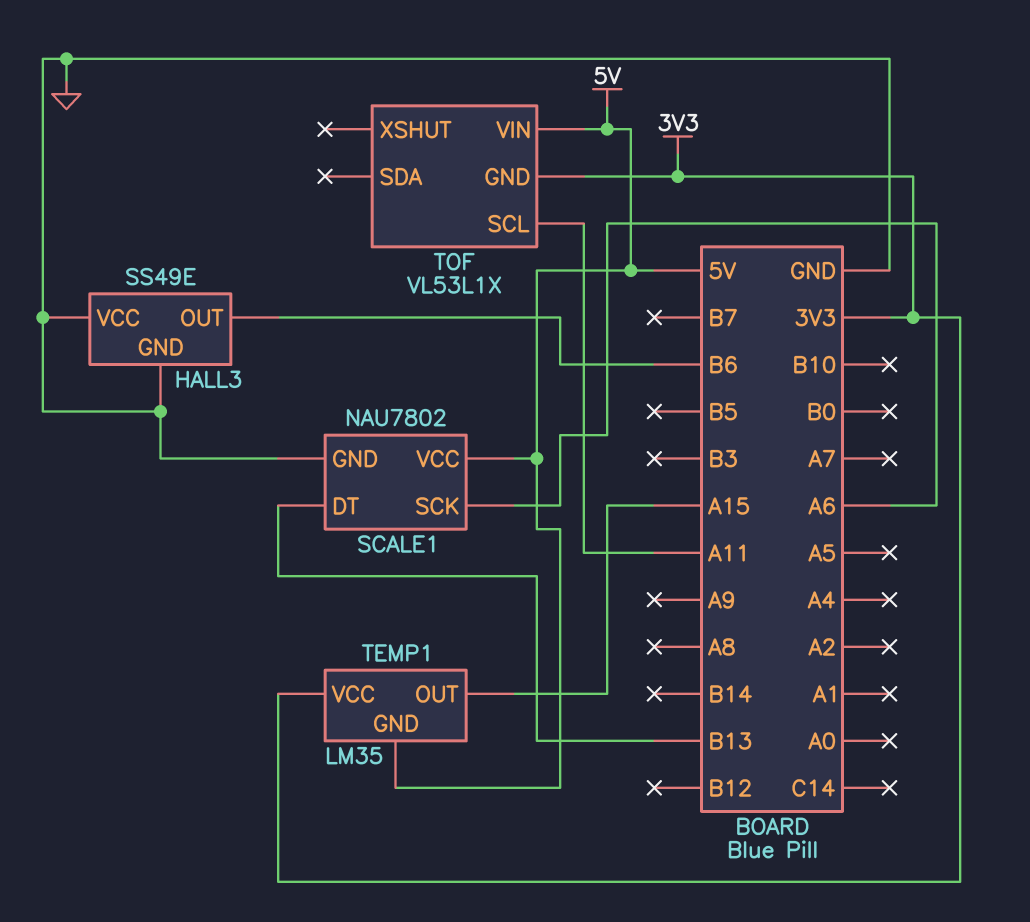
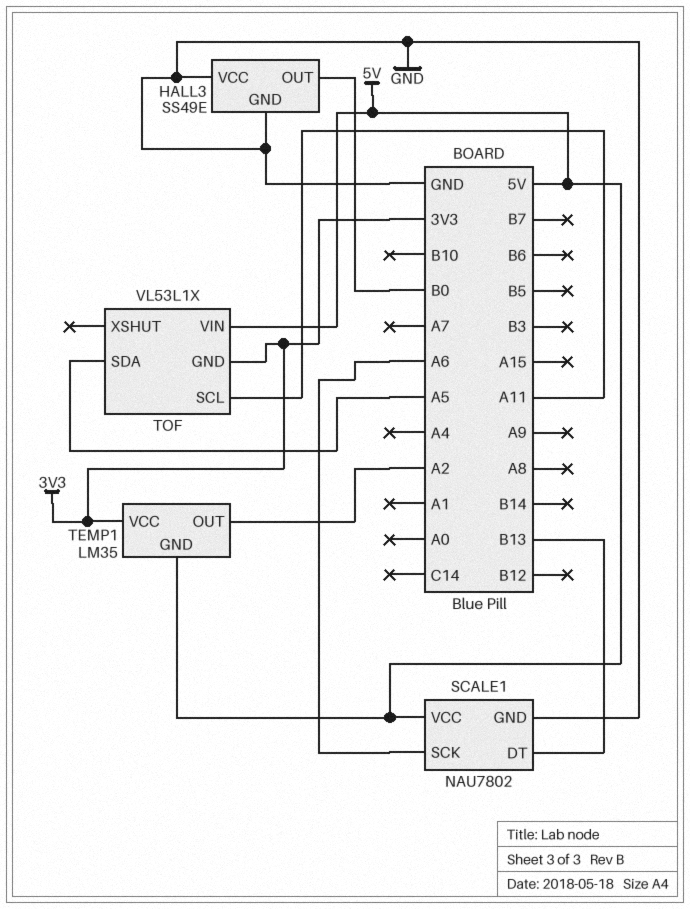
HALL3 pin OUT: B6 -> B0
TEMP1 pin OUT: A15 -> A2
TOF pin SDA: none -> A5

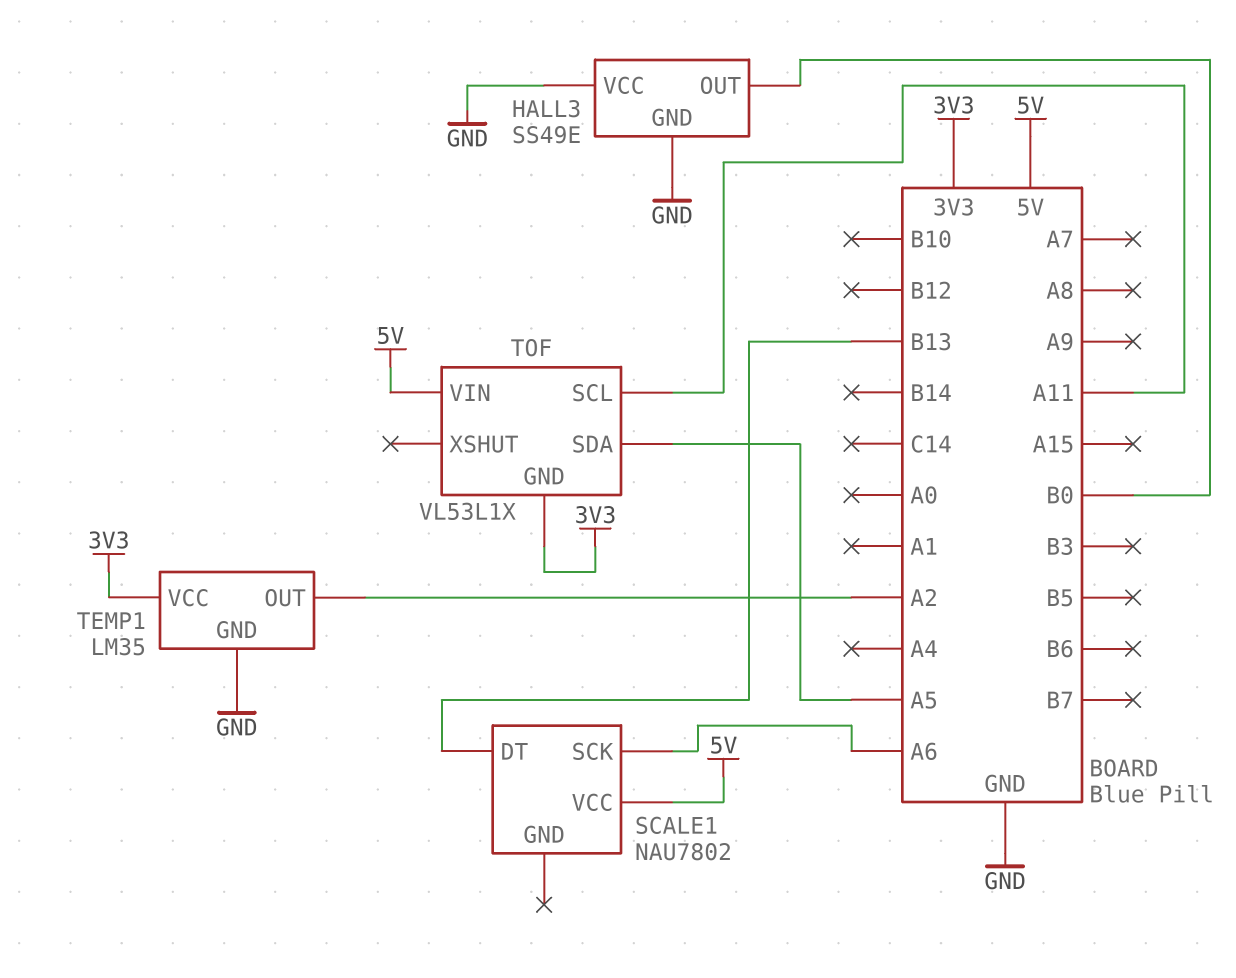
SCALE1 pin GND: GND -> none
TEMP1 pin GND: 5V -> GND

